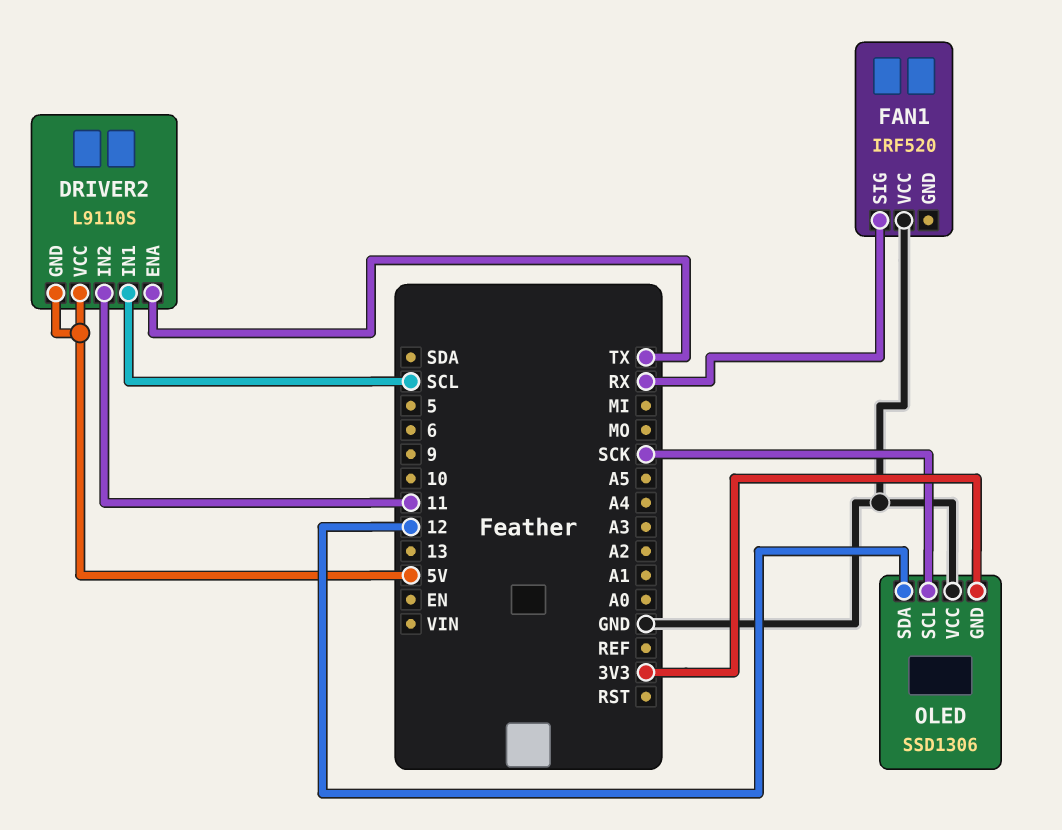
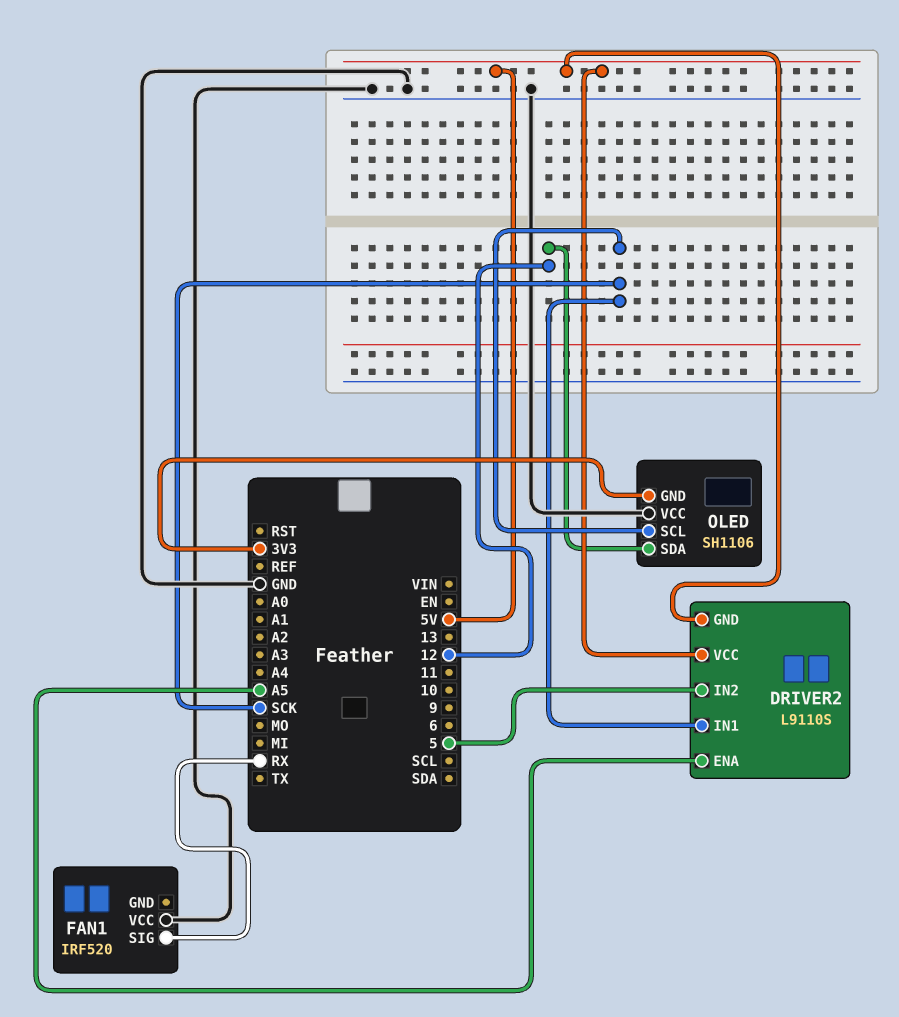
DRIVER2 pin ENA: TX -> A5
DRIVER2 pin IN1: SCL -> SCK
DRIVER2 pin IN2: 11 -> 5
OLED: SSD1306 -> SH1106

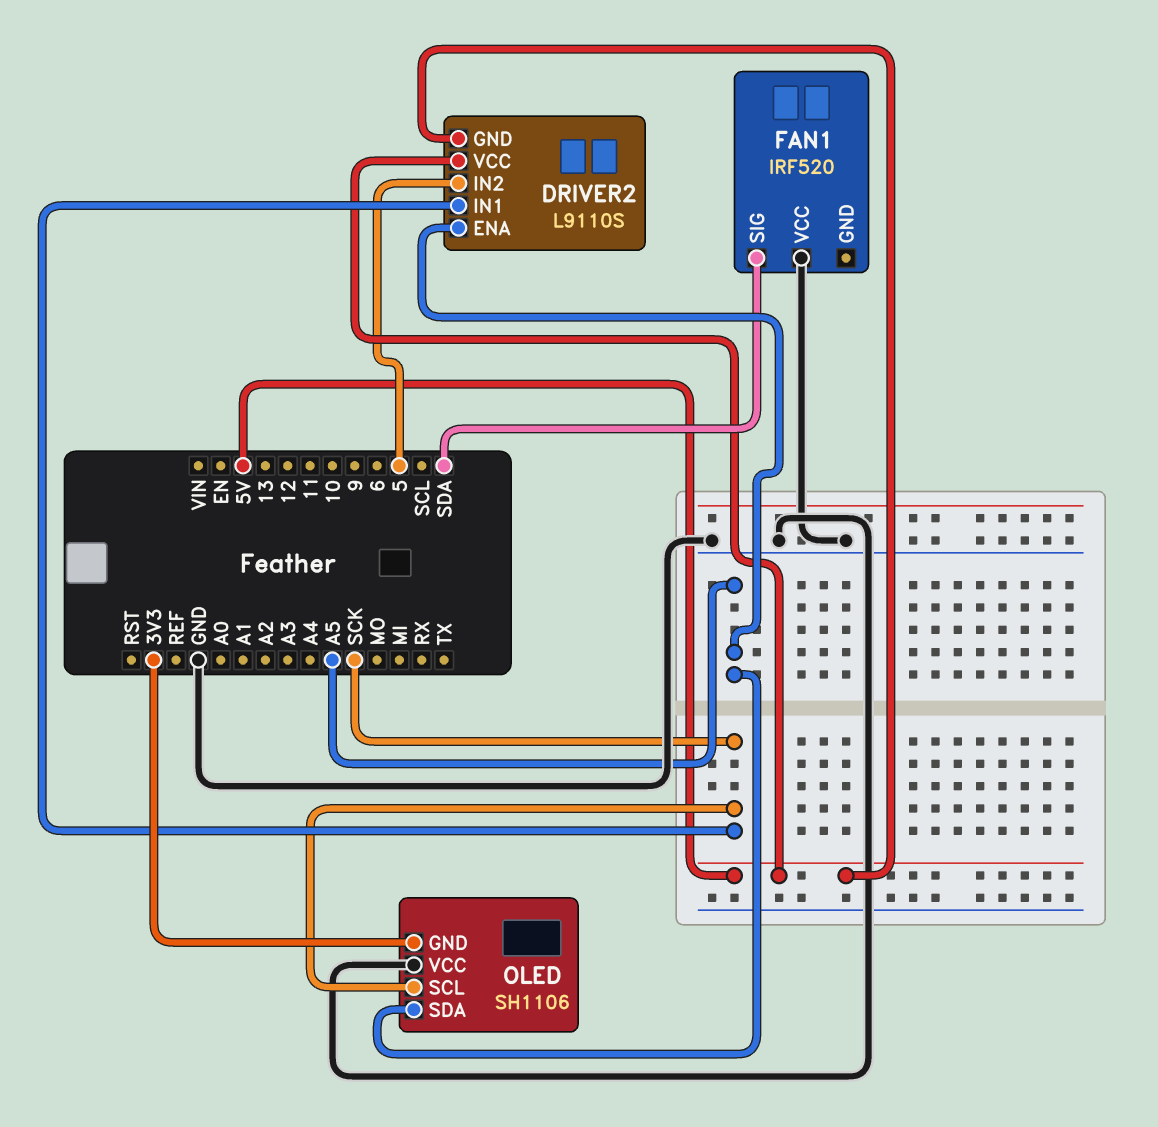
FAN1 pin SIG: RX -> SDA
OLED pin SDA: 12 -> A5

